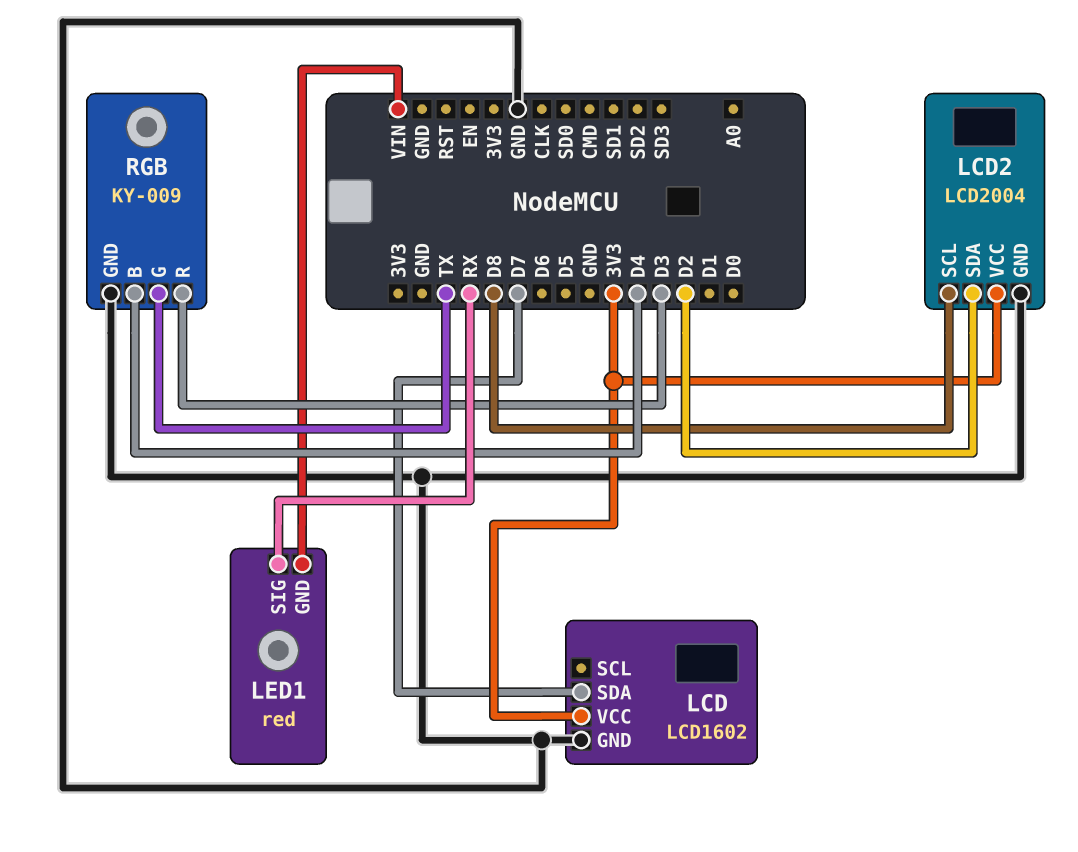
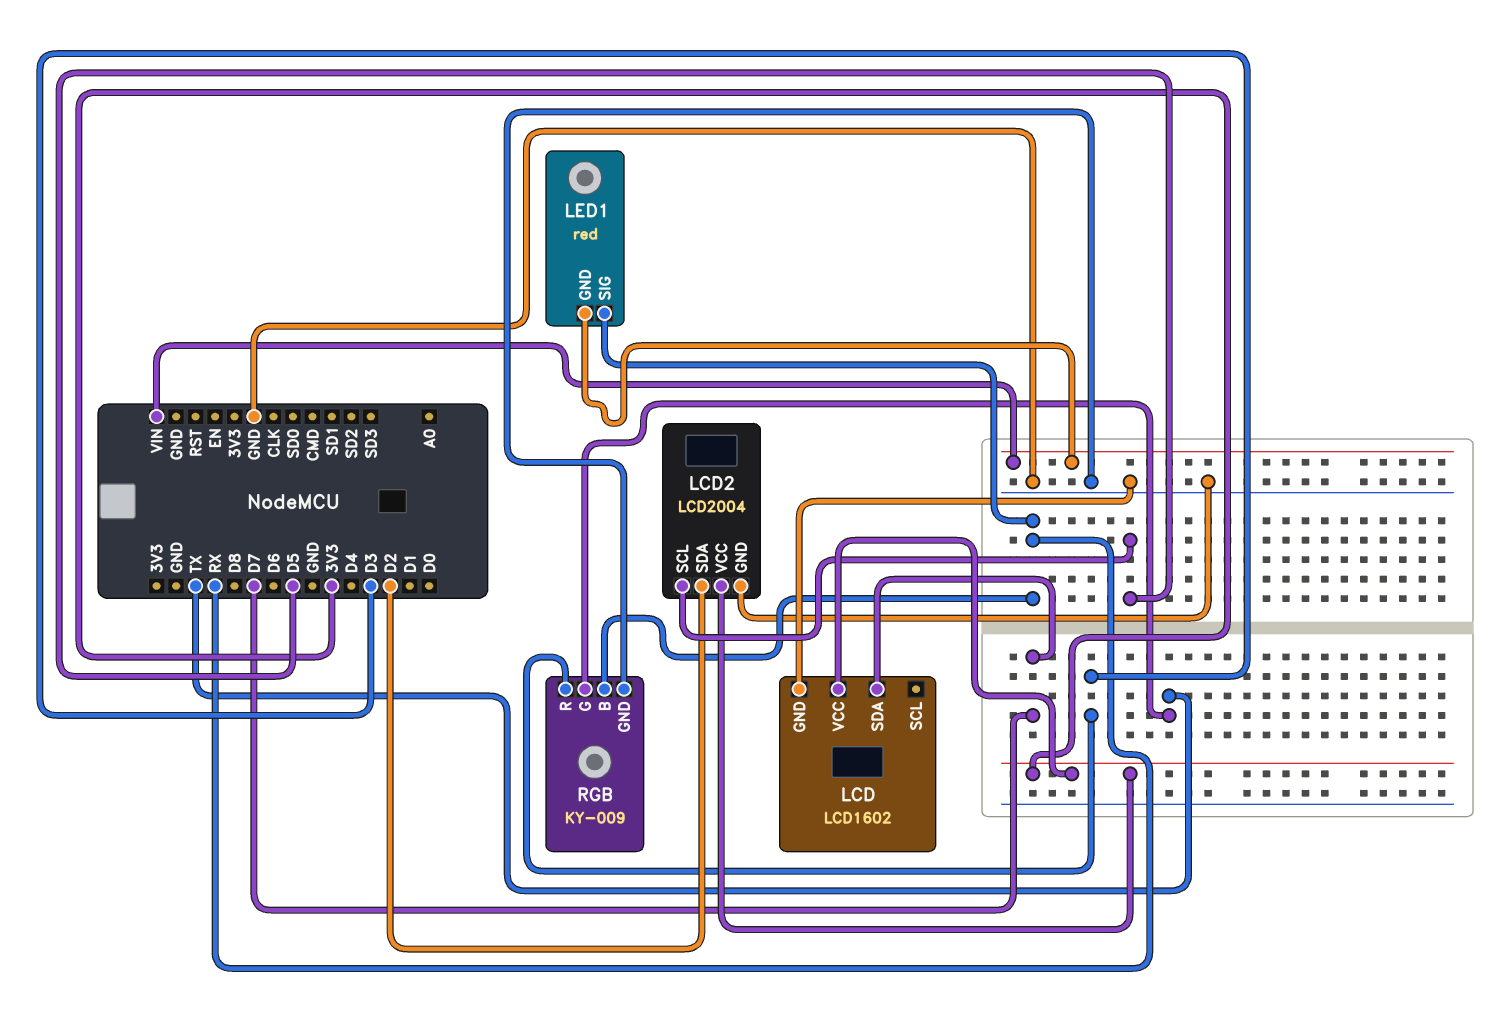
LCD2 pin SCL: D8 -> D5
RGB pin B: D4 -> RX

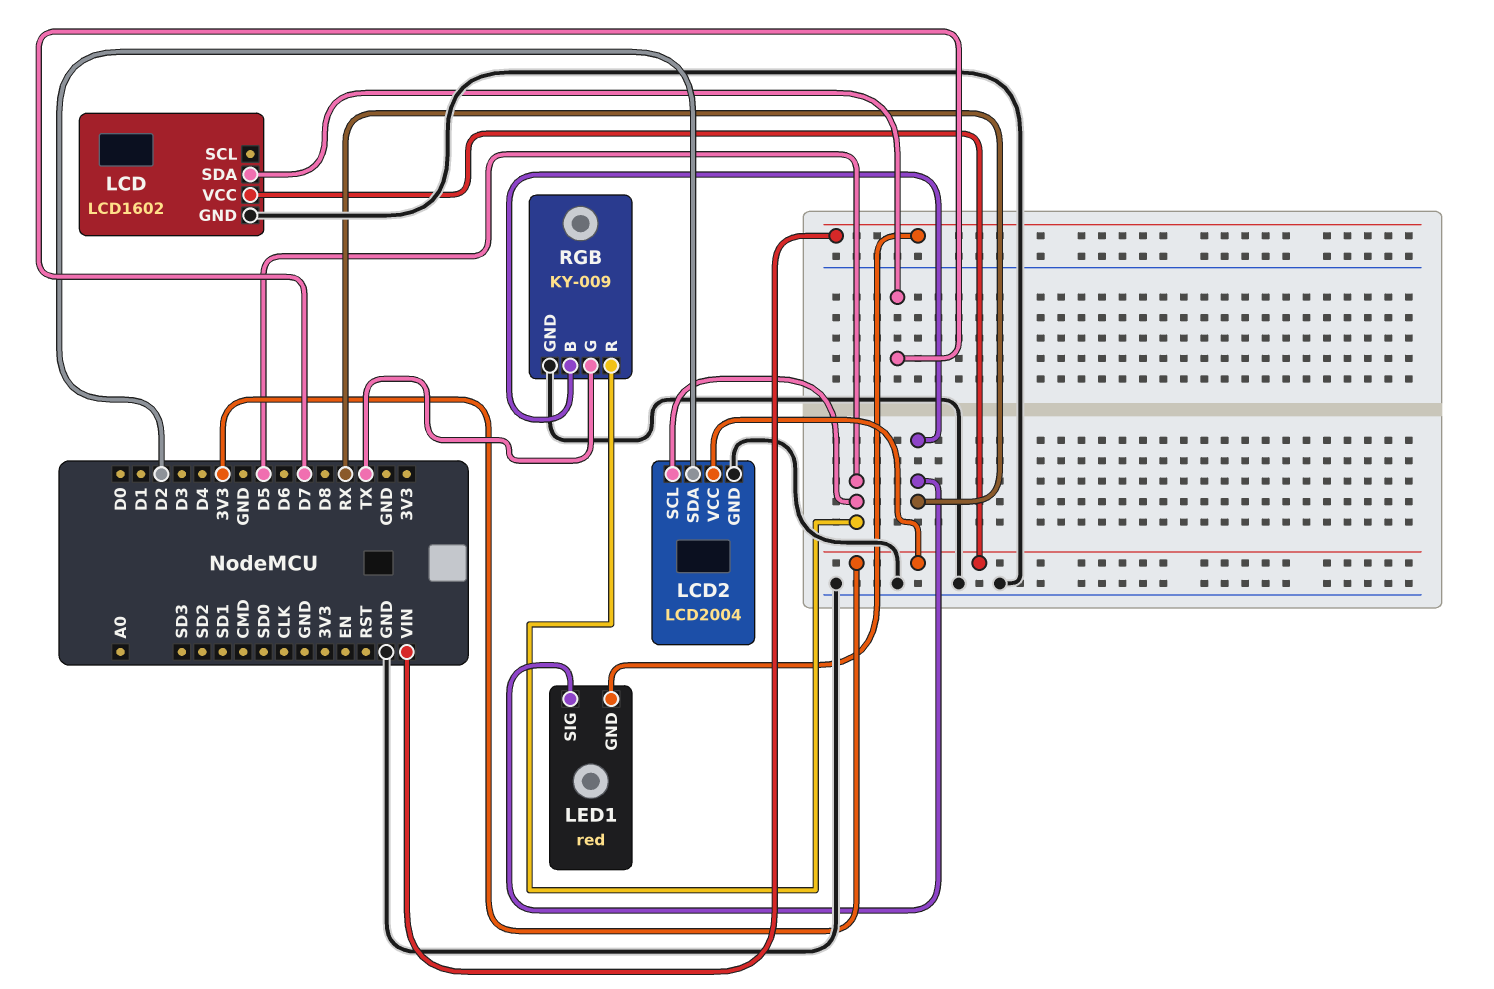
RGB pin R: D3 -> D5

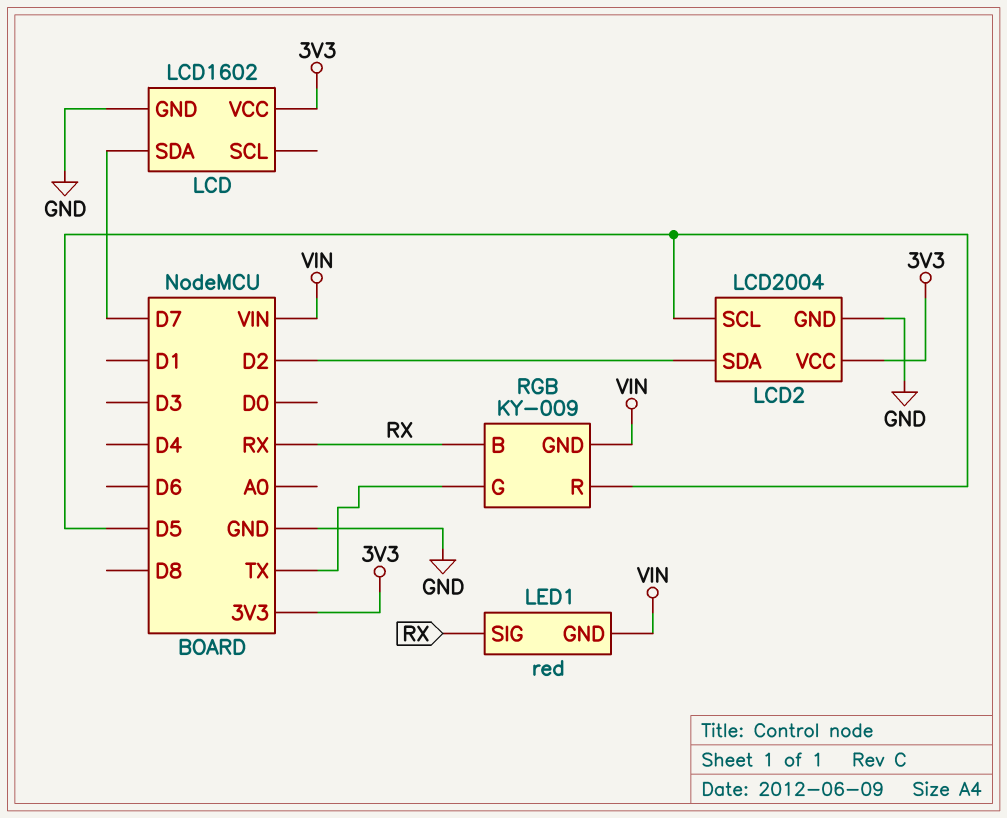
RGB pin GND: GND -> VIN

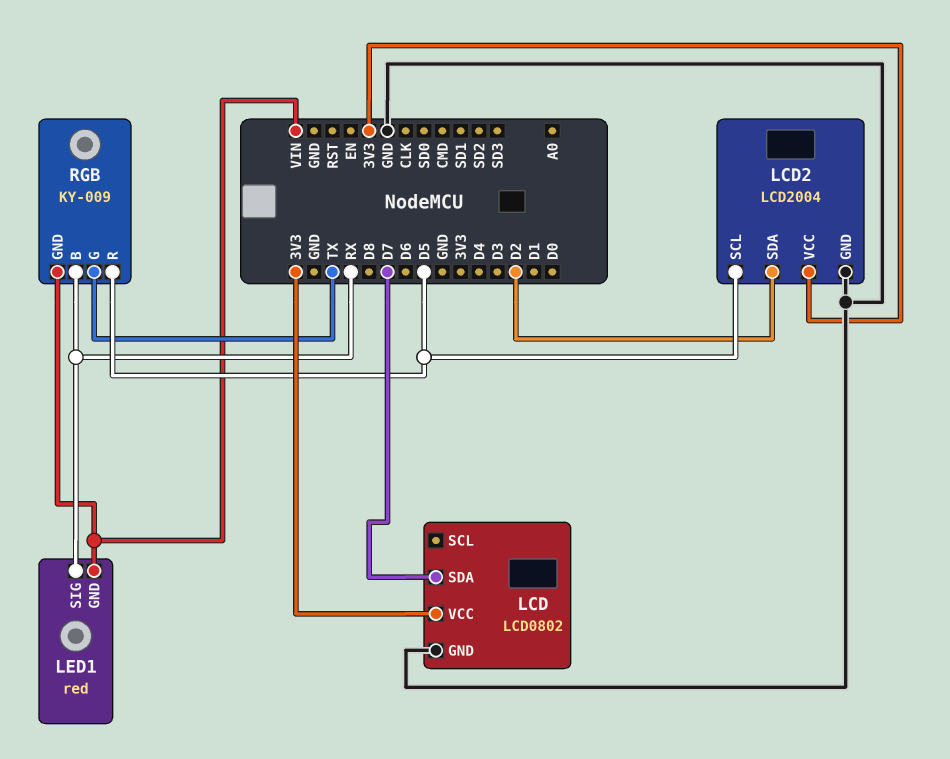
LCD: LCD1602 -> LCD0802

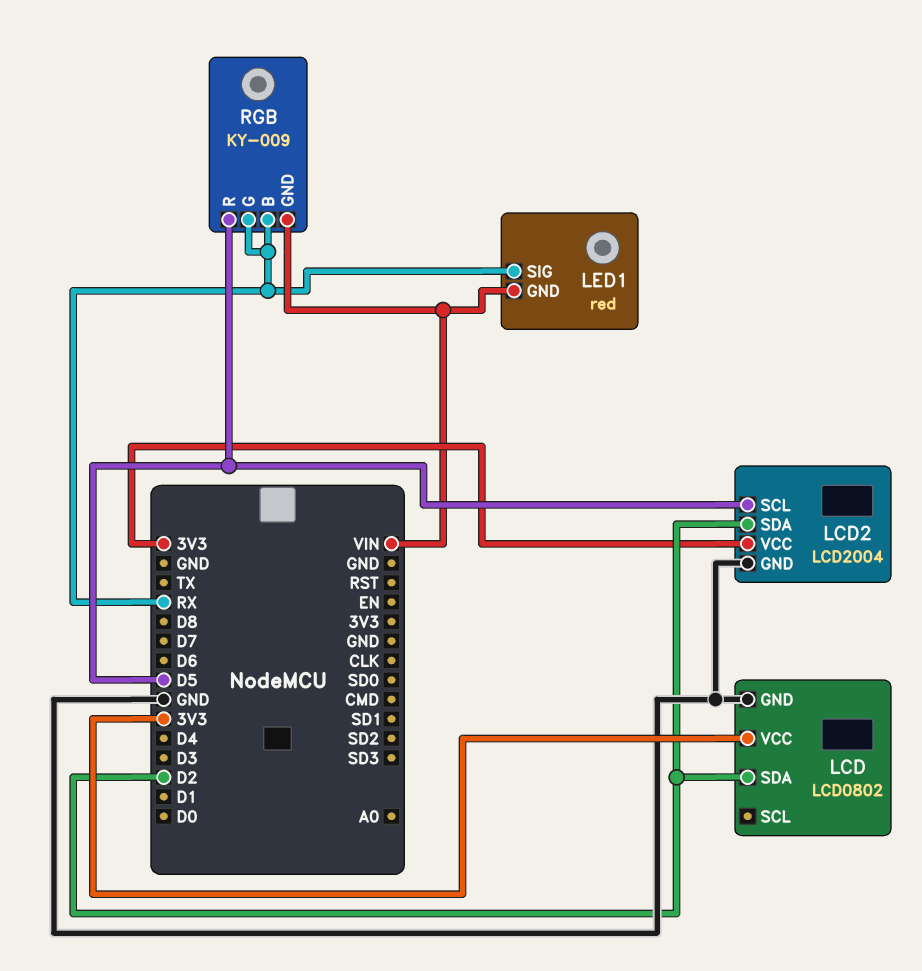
LCD pin SDA: D7 -> D2
RGB pin G: TX -> RX

